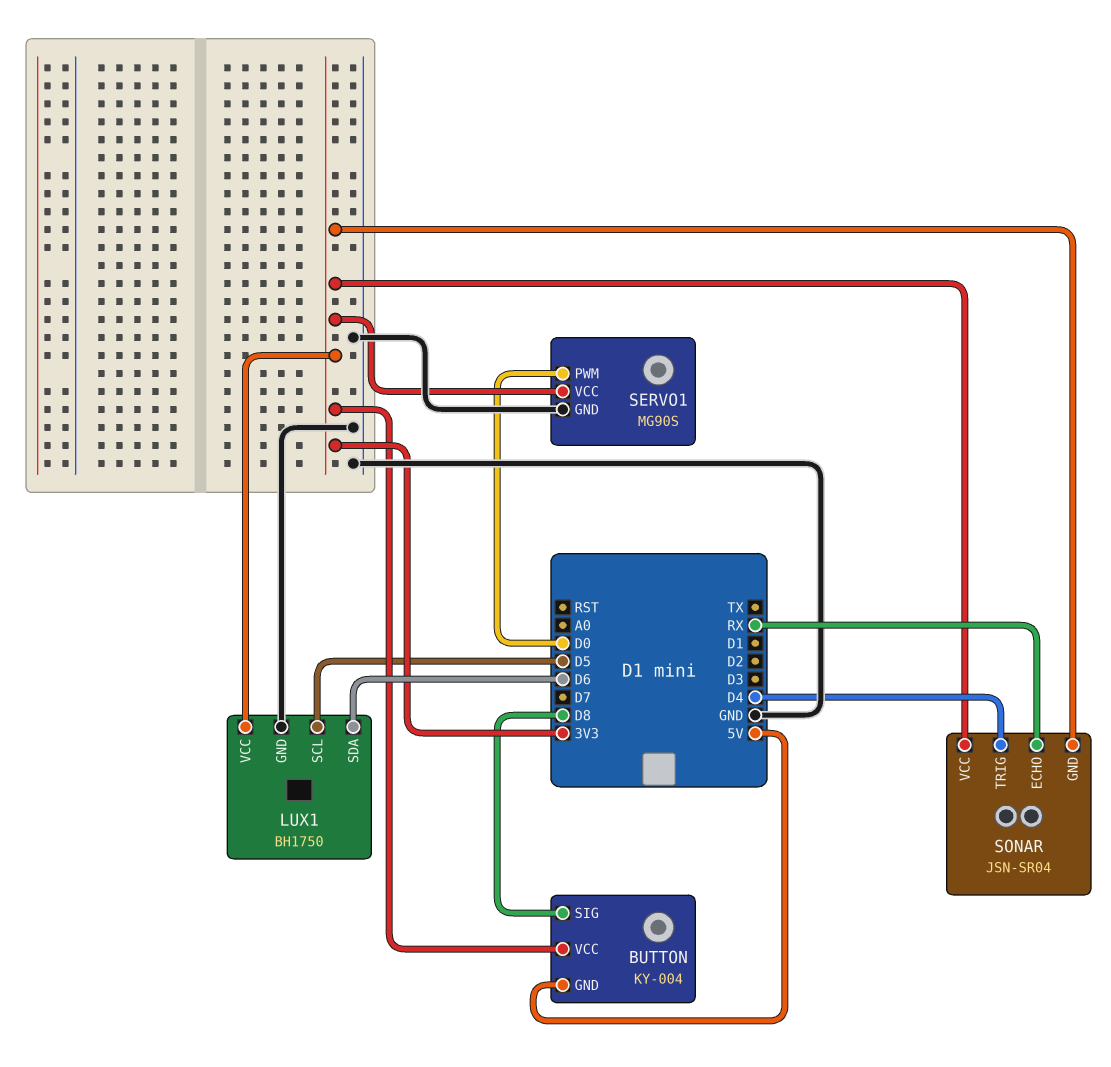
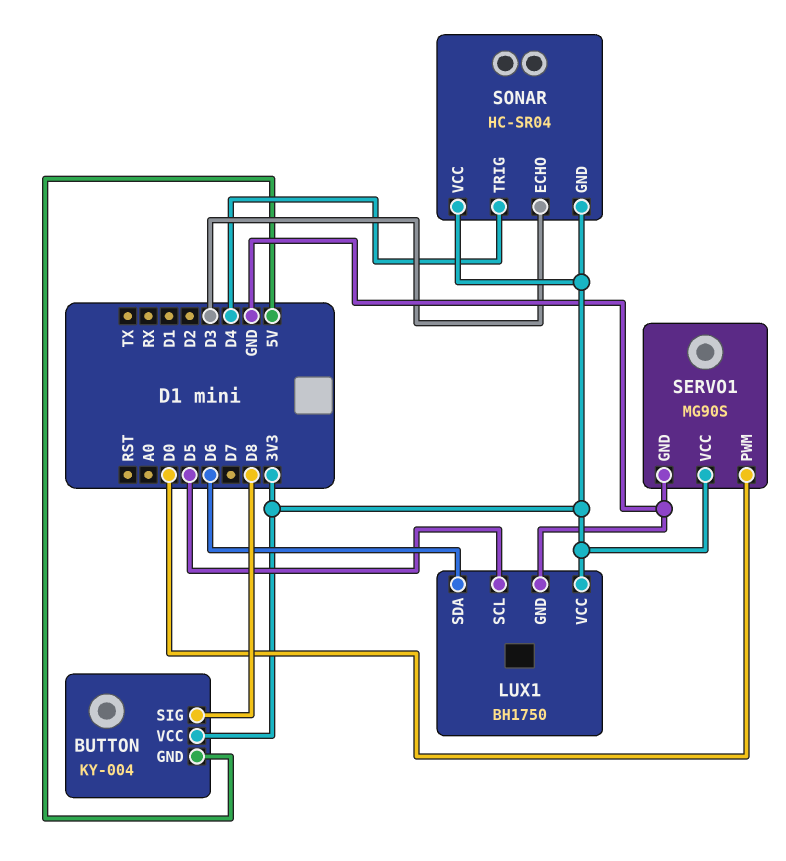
SONAR: JSN-SR04 -> HC-SR04
SONAR pin ECHO: RX -> D3

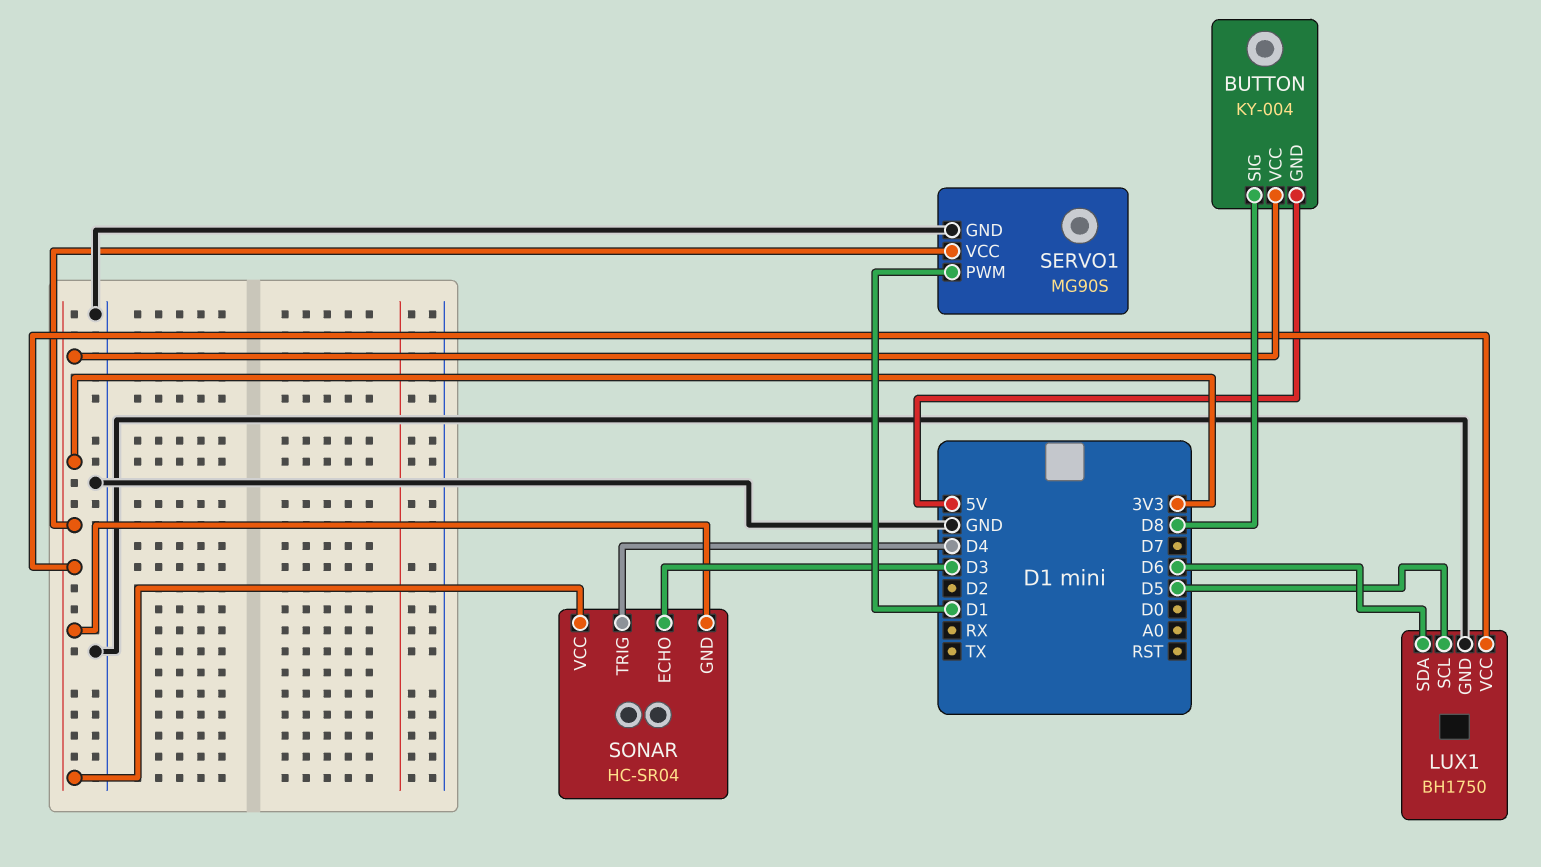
SERVO1 pin PWM: D0 -> D1

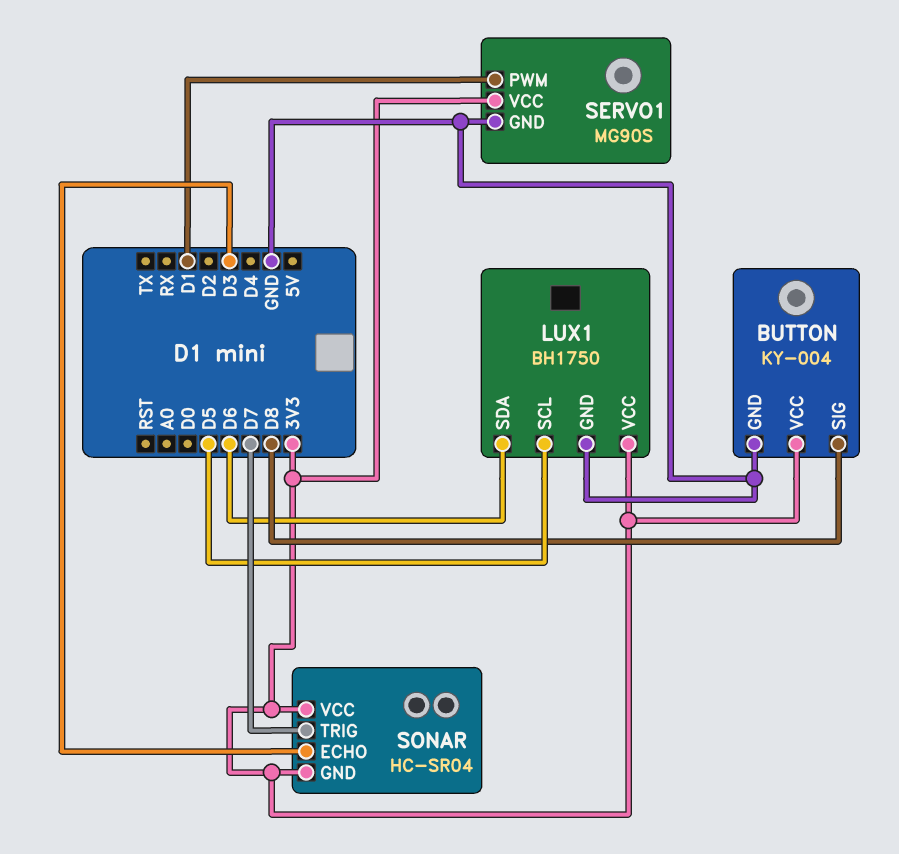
BUTTON pin GND: 5V -> GND
SONAR pin TRIG: D4 -> D7

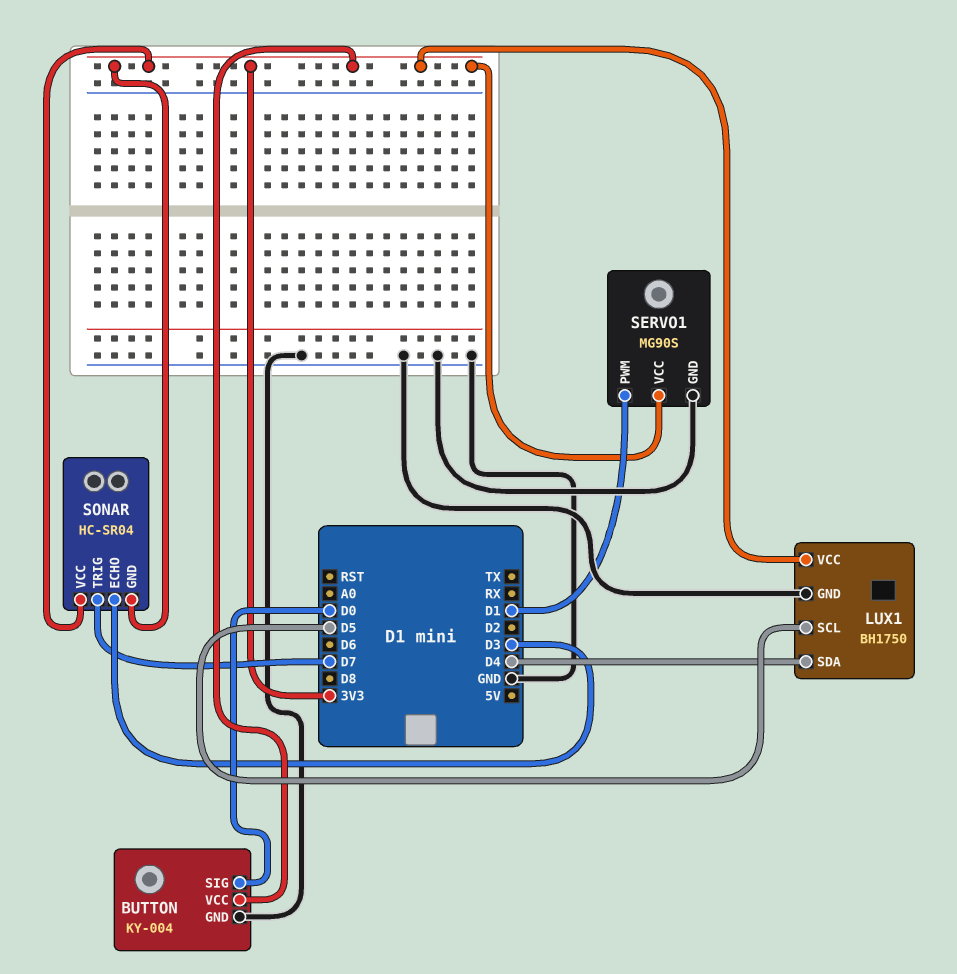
BUTTON pin SIG: D8 -> D0
LUX1 pin SDA: D6 -> D4

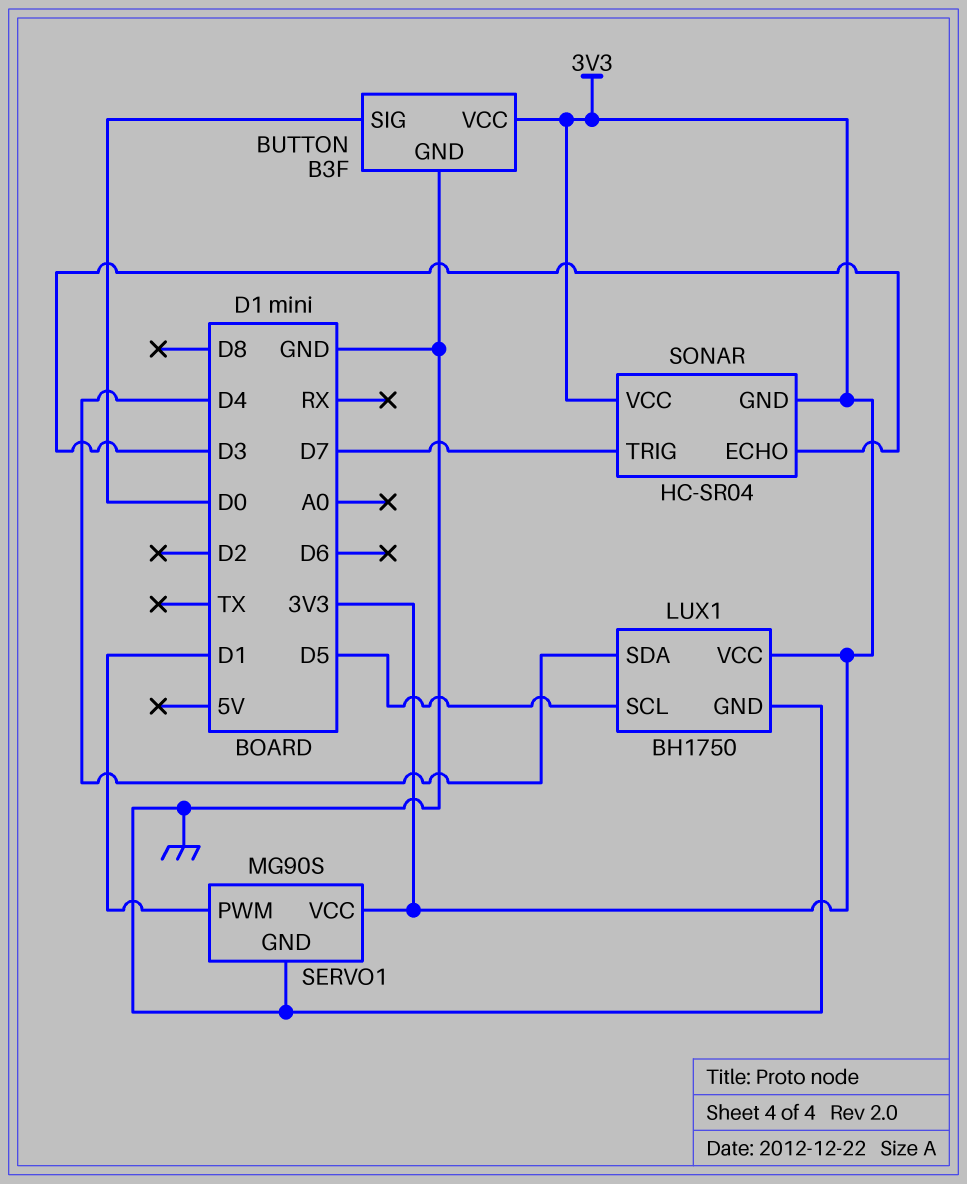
BUTTON: KY-004 -> B3F

